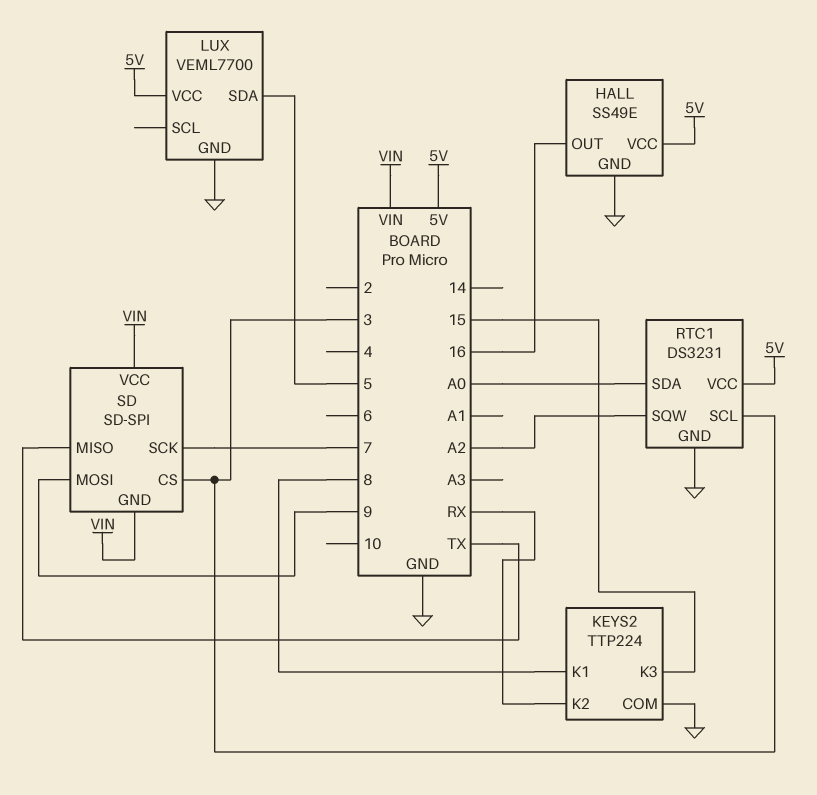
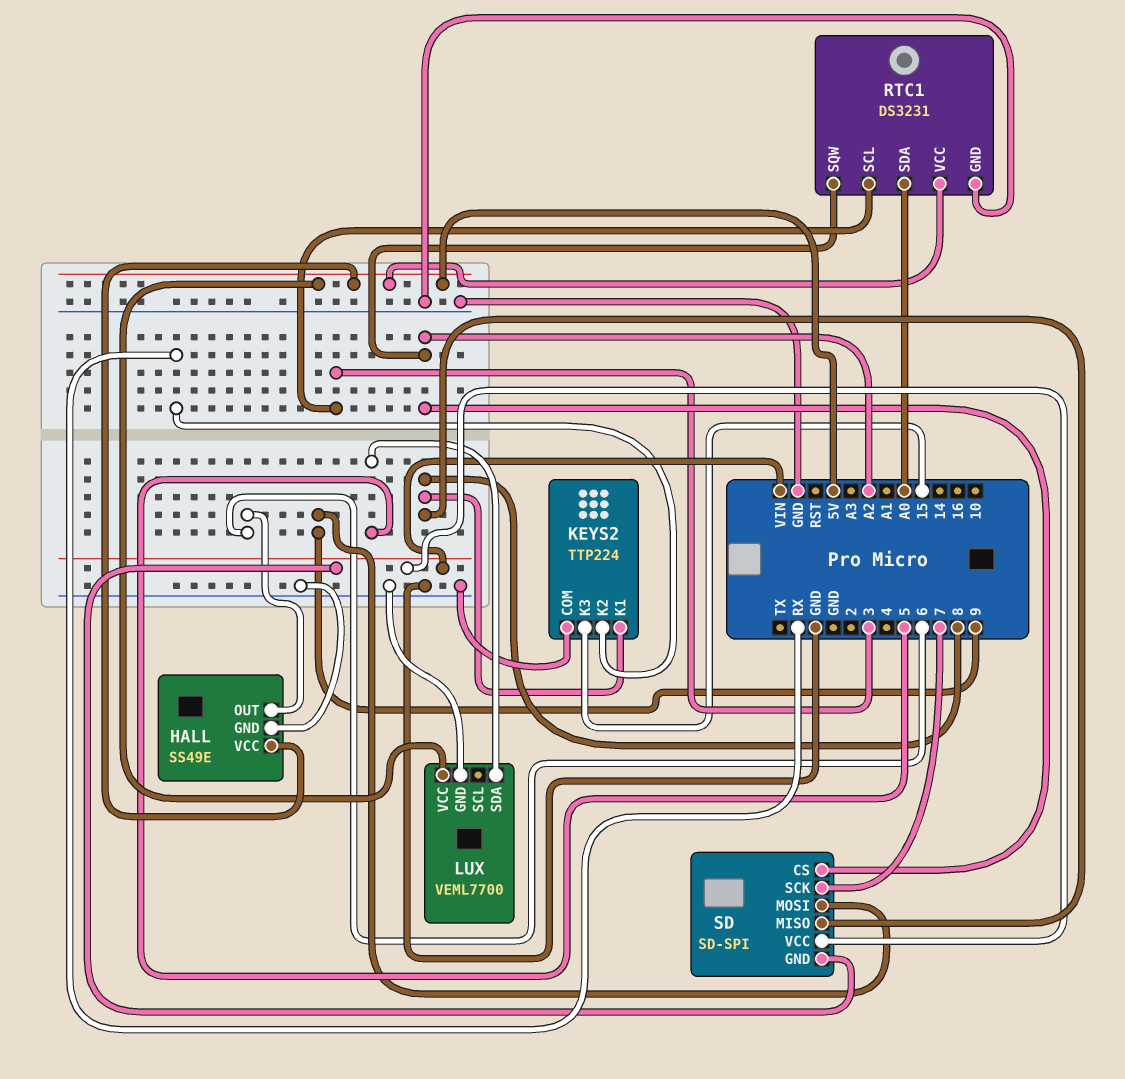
HALL pin OUT: 16 -> 6
SD pin CS: 3 -> A2
SD pin MISO: TX -> 8

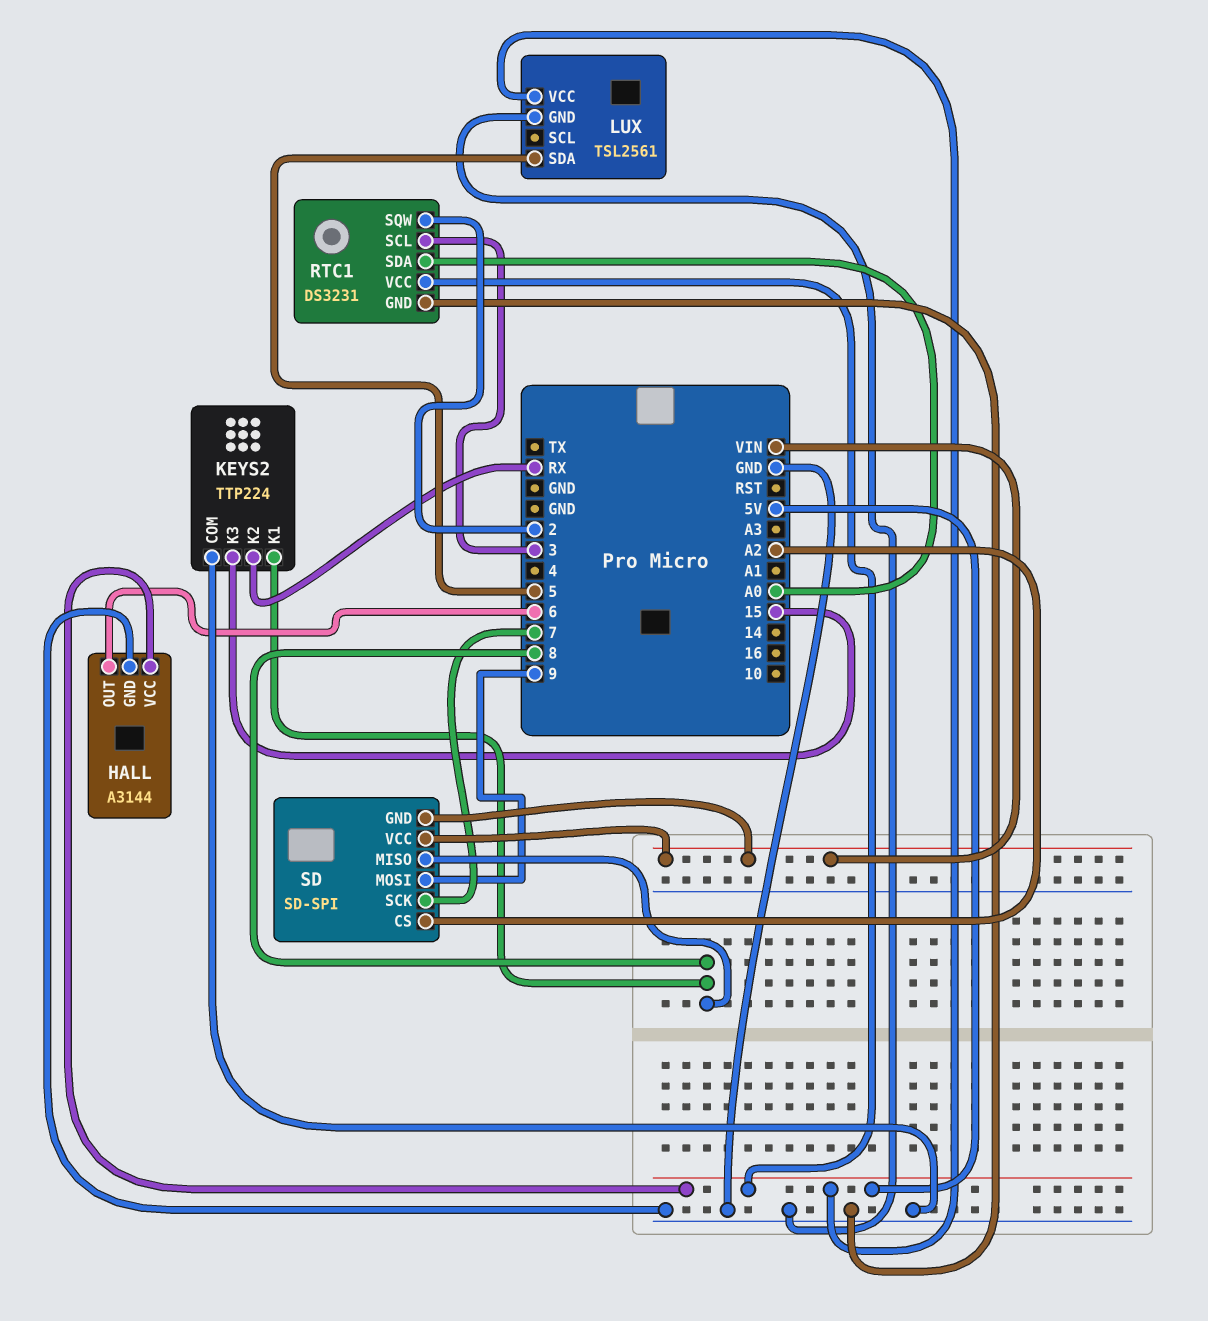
HALL: SS49E -> A3144
LUX: VEML7700 -> TSL2561
RTC1 pin SQW: A2 -> 2

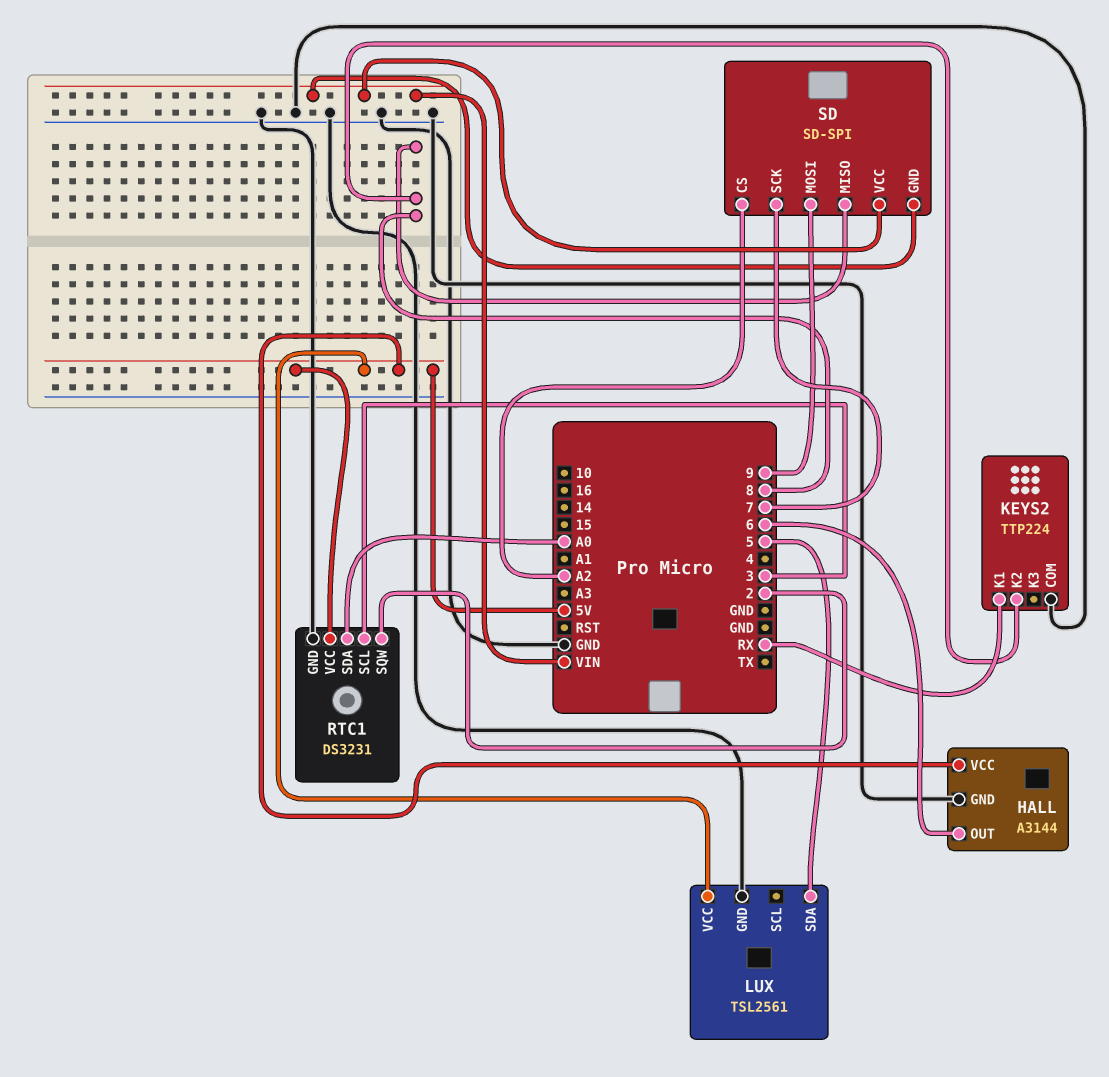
KEYS2 pin K1: 8 -> RX
KEYS2 pin K2: RX -> 8
KEYS2 pin K3: 15 -> none

